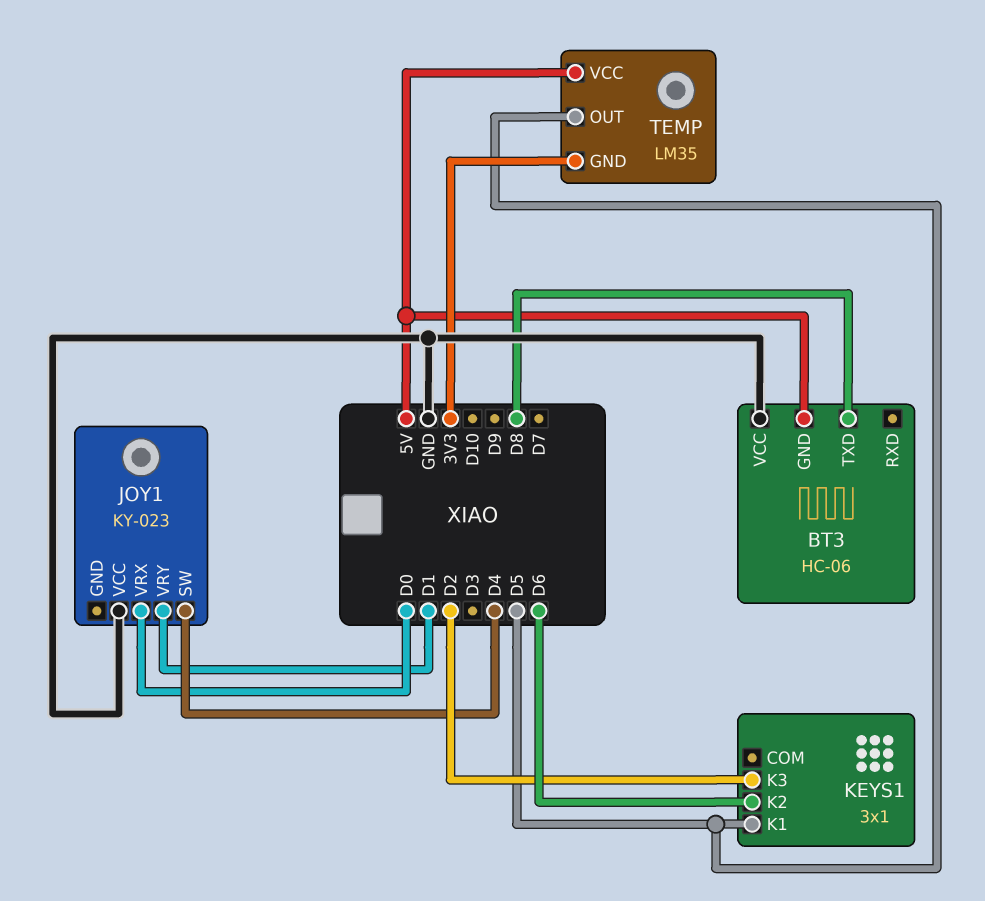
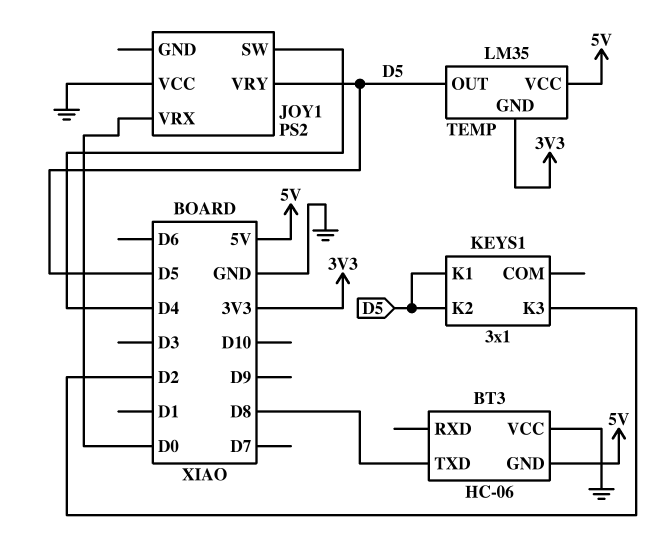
JOY1: KY-023 -> PS2
JOY1 pin VRY: D1 -> D5
KEYS1 pin K2: D6 -> D5

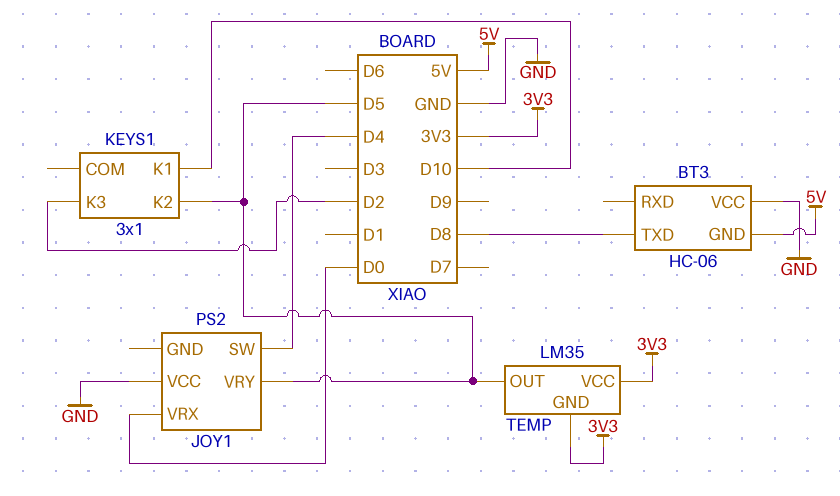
KEYS1 pin K1: D5 -> D10
TEMP pin VCC: 5V -> 3V3

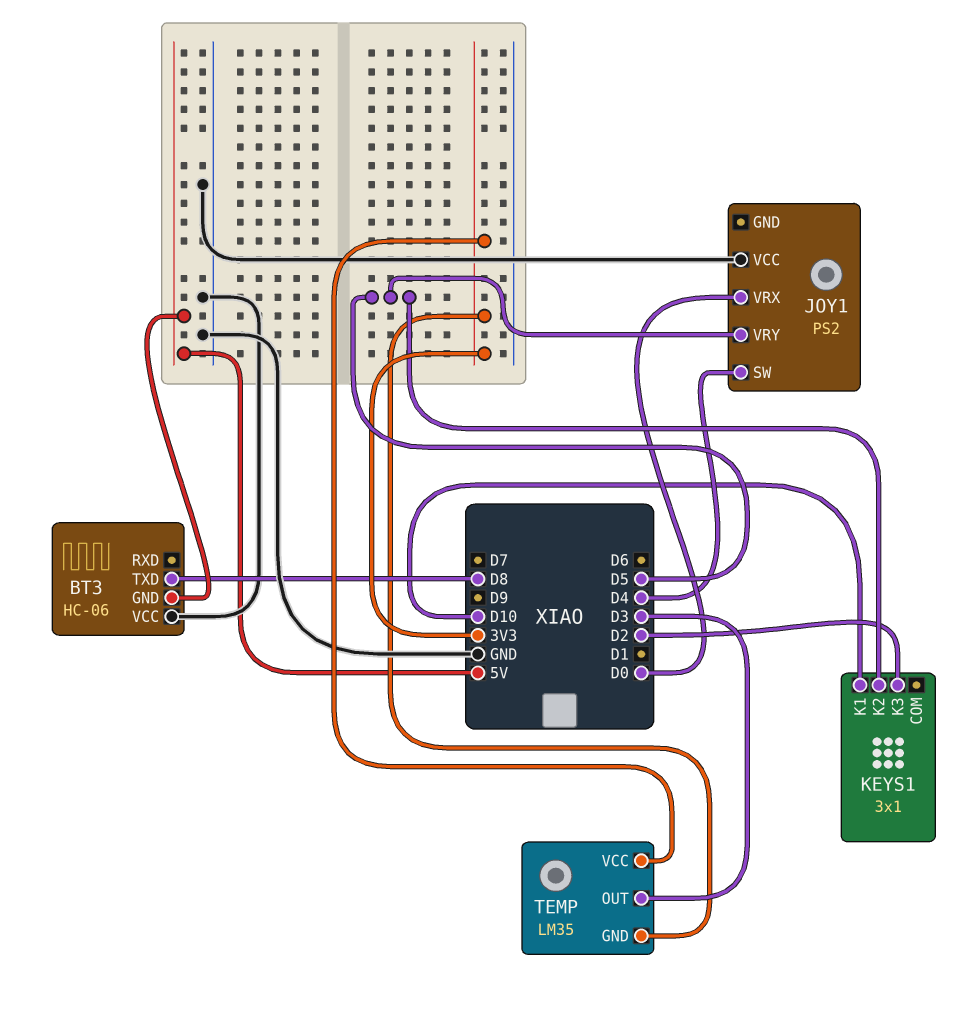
TEMP pin OUT: D5 -> D3

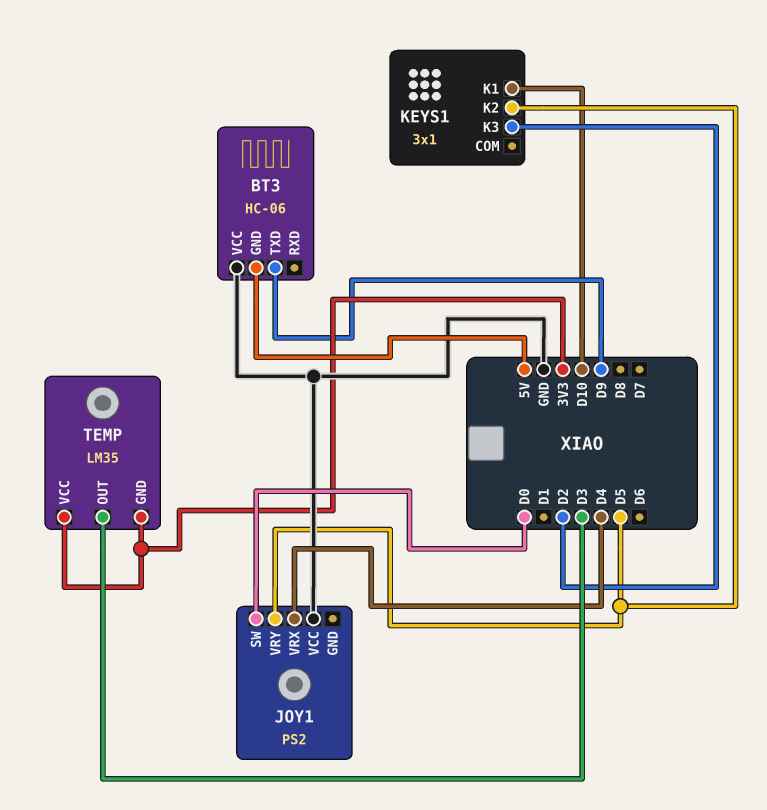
BT3 pin TXD: D8 -> D9
JOY1 pin SW: D4 -> D0
JOY1 pin VRX: D0 -> D4

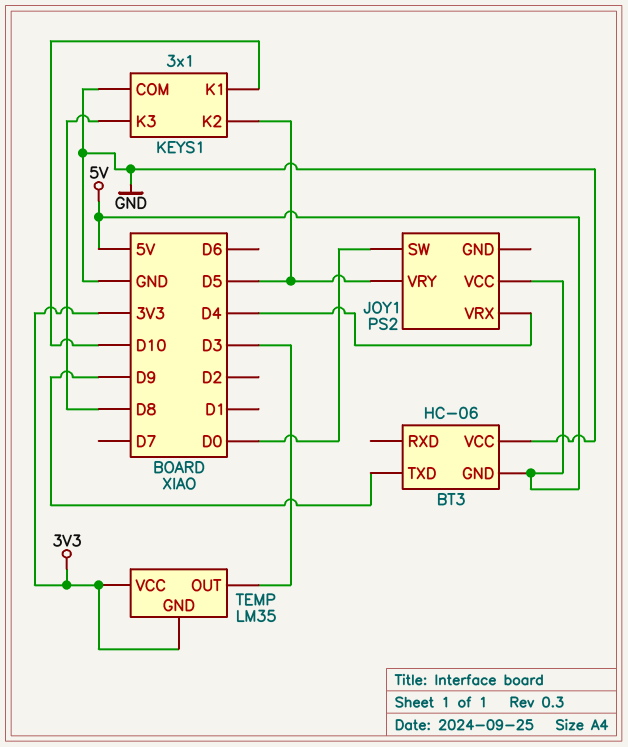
JOY1 pin VCC: GND -> 5V
KEYS1 pin COM: none -> GND
KEYS1 pin K3: D2 -> D8

